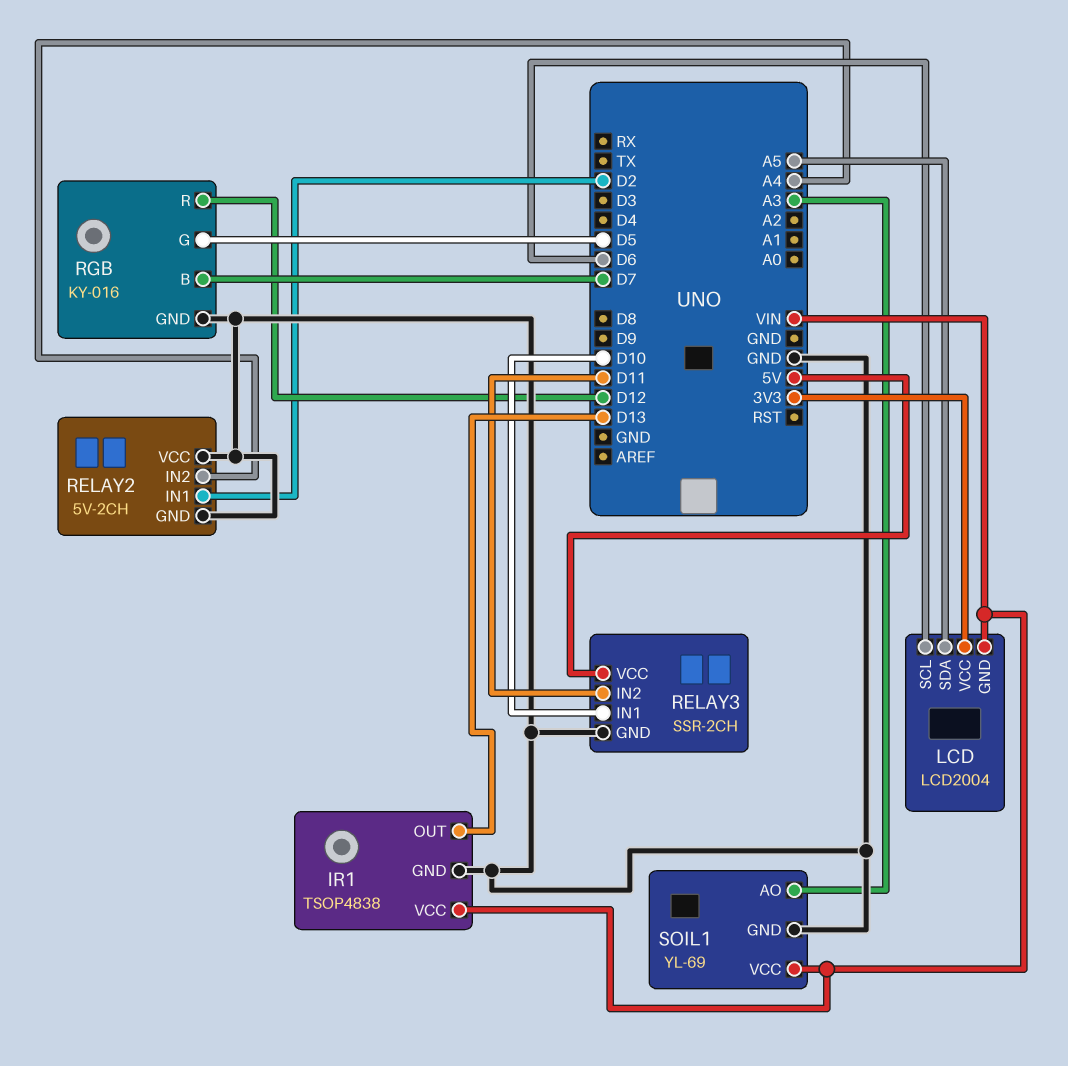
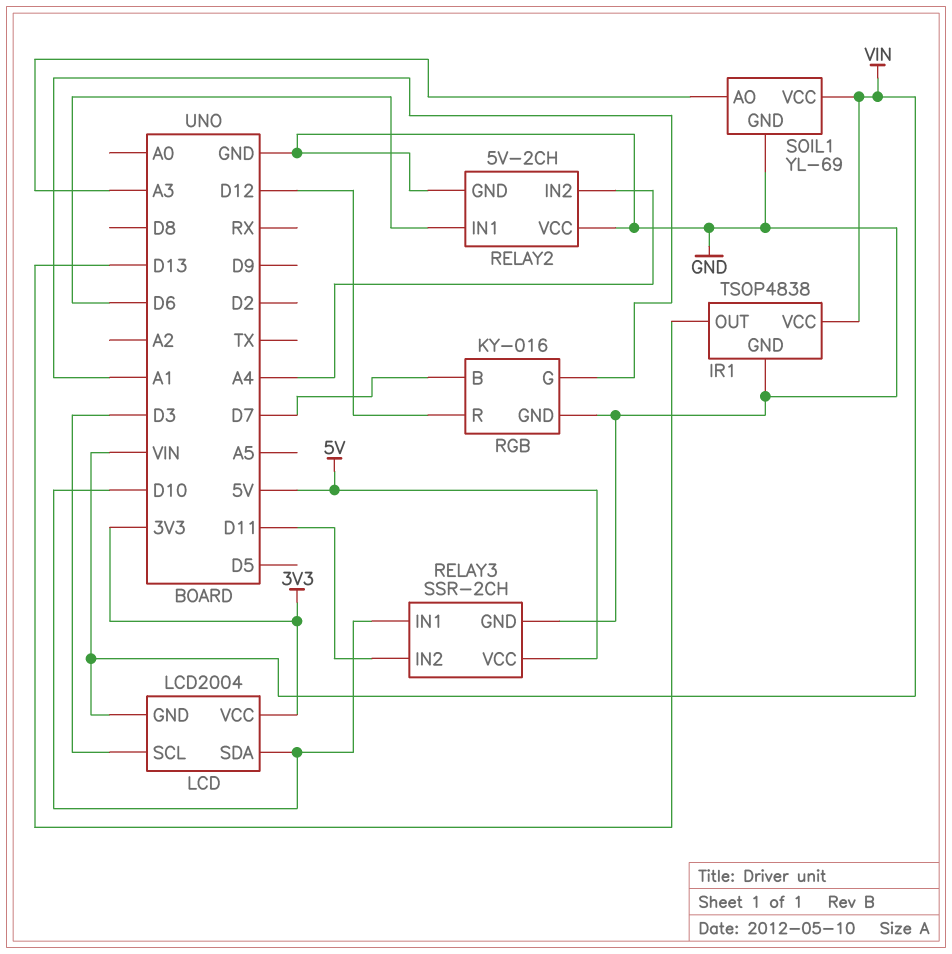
LCD pin SCL: D6 -> D3
LCD pin SDA: A5 -> D10
RELAY2 pin IN1: D2 -> D6
RGB pin G: D5 -> A1

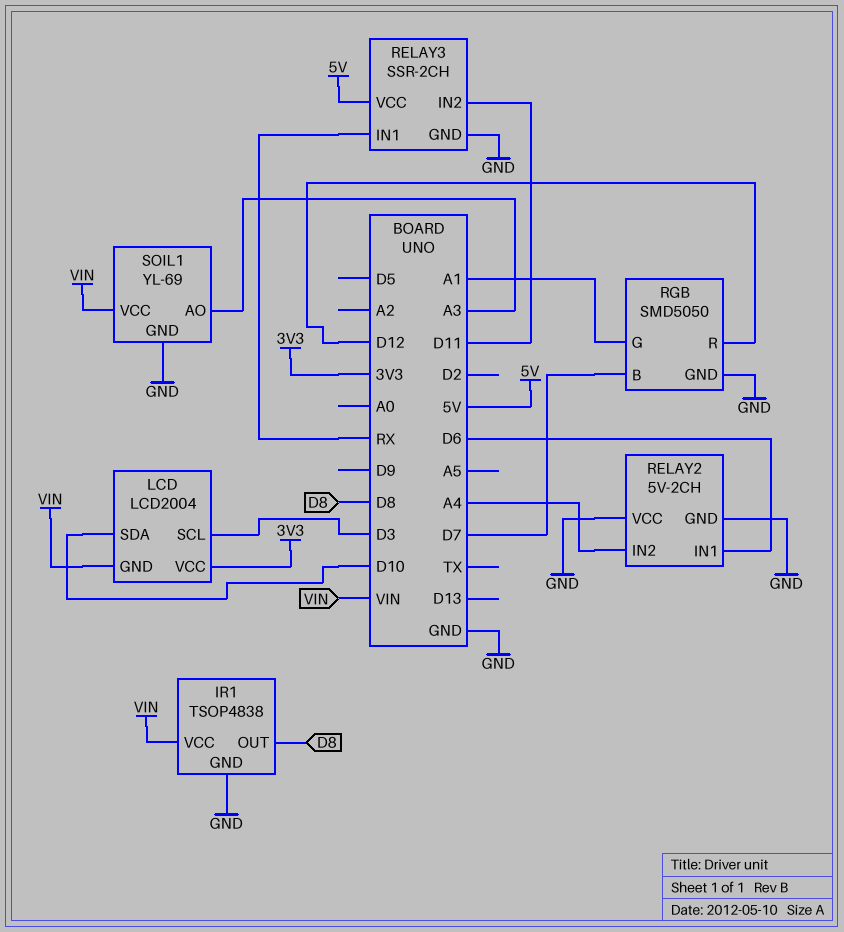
IR1 pin OUT: D13 -> D8
RELAY3 pin IN1: D10 -> RX
RGB: KY-016 -> SMD5050

